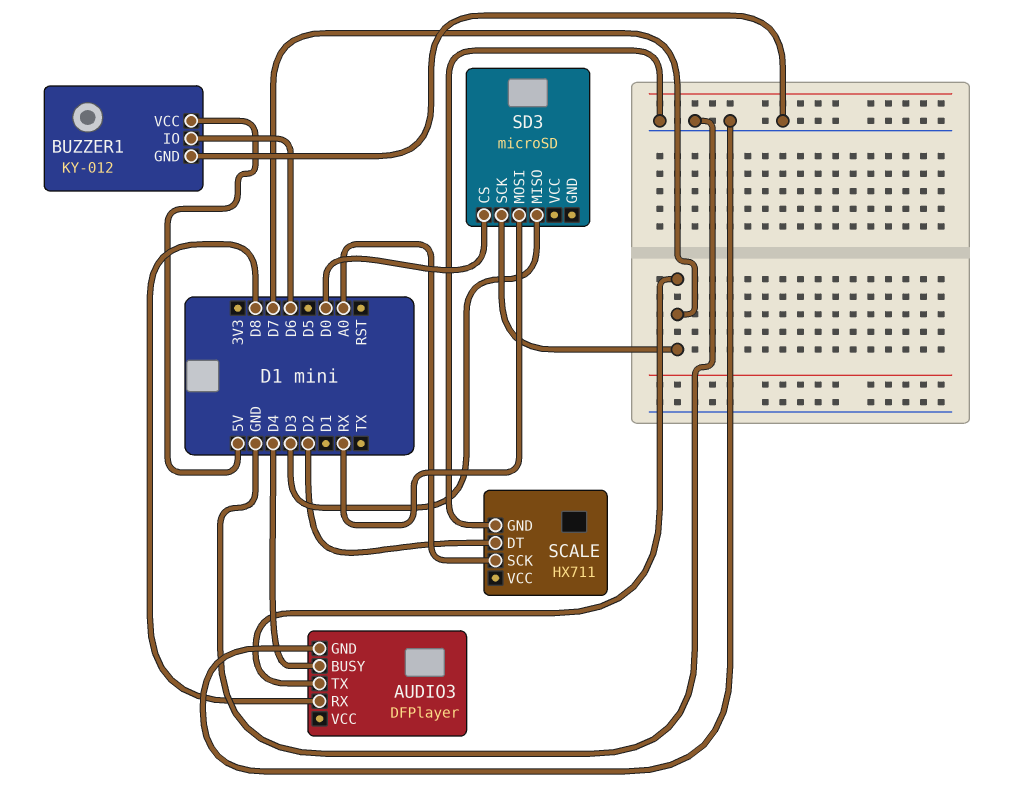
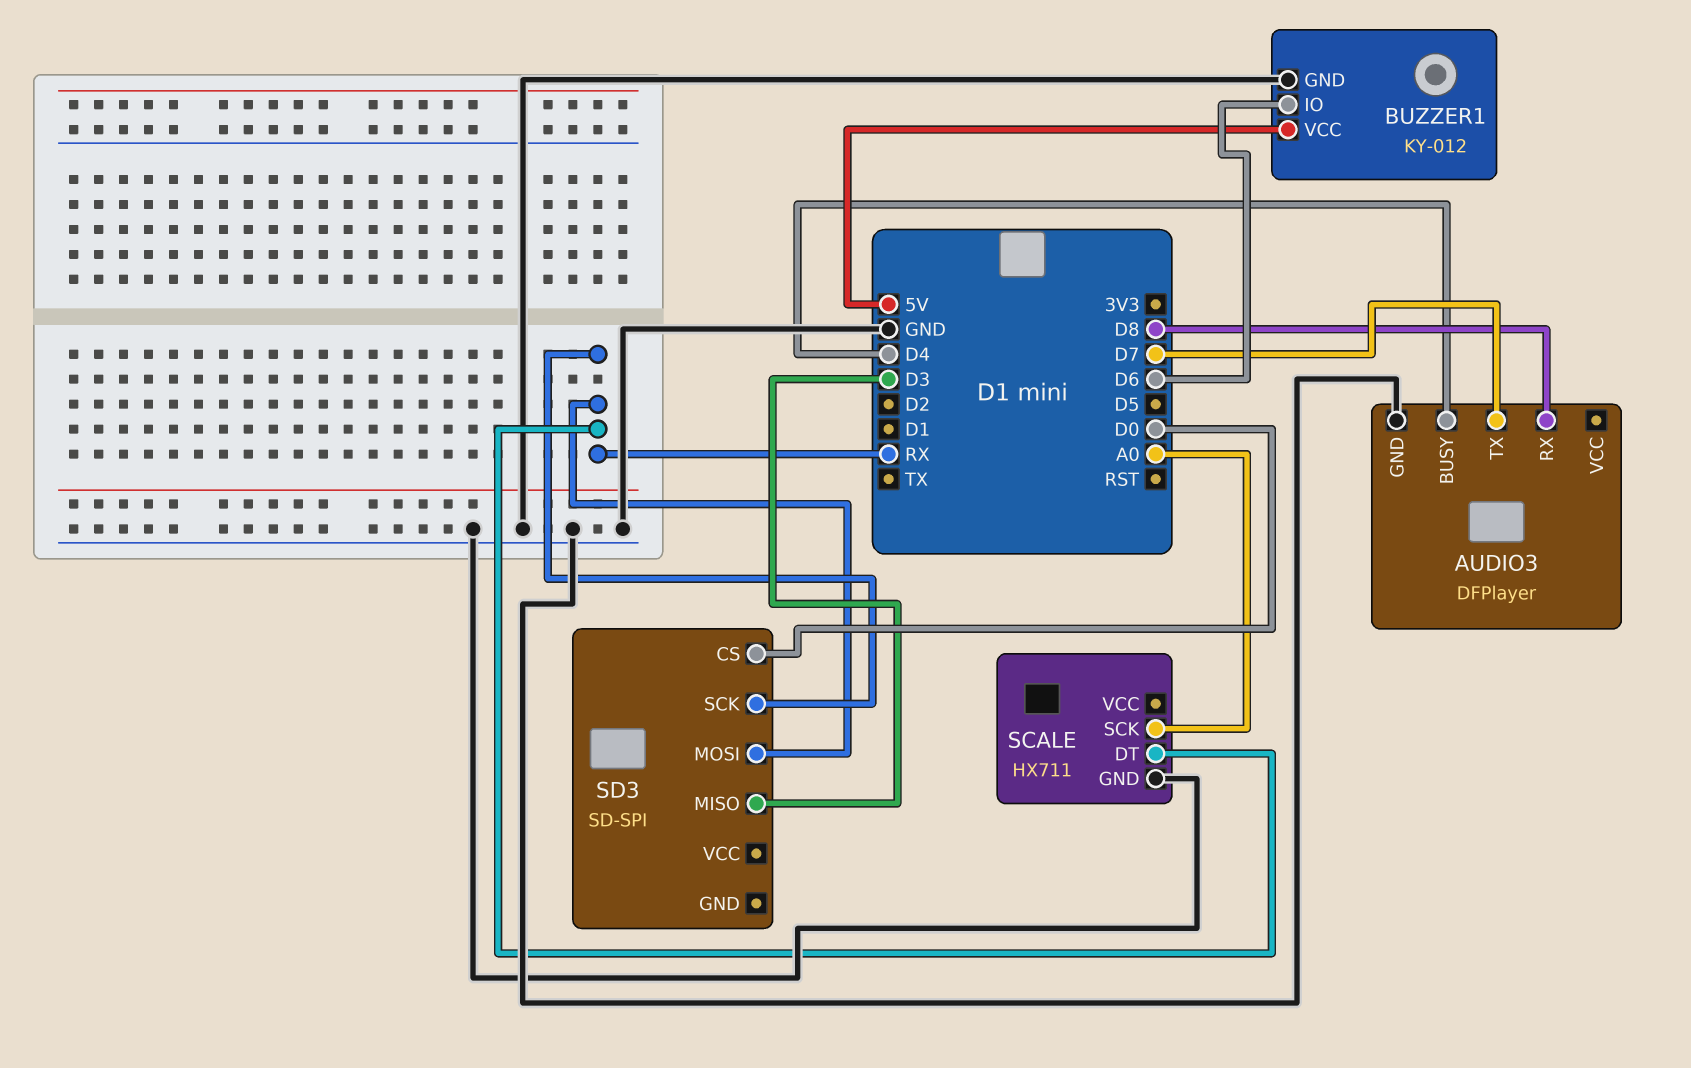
SCALE pin DT: D2 -> RX
SD3: microSD -> SD-SPI
SD3 pin SCK: D7 -> RX

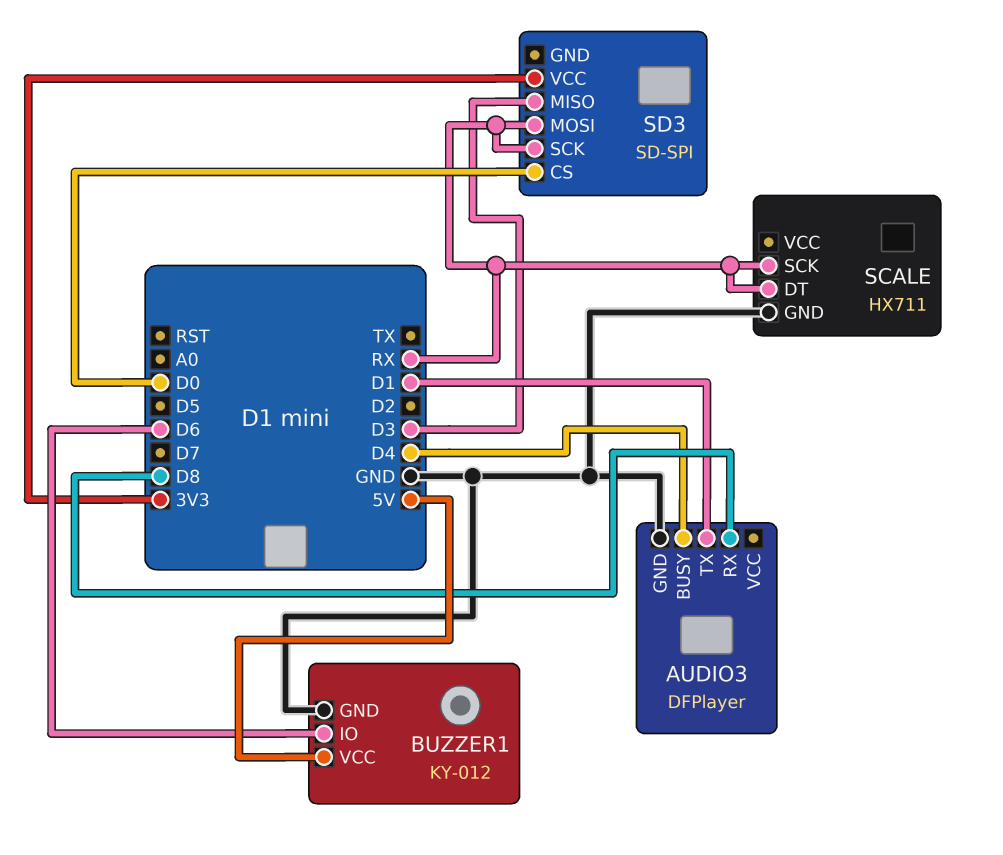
AUDIO3 pin TX: D7 -> D1
SCALE pin SCK: A0 -> RX
SD3 pin VCC: none -> 3V3

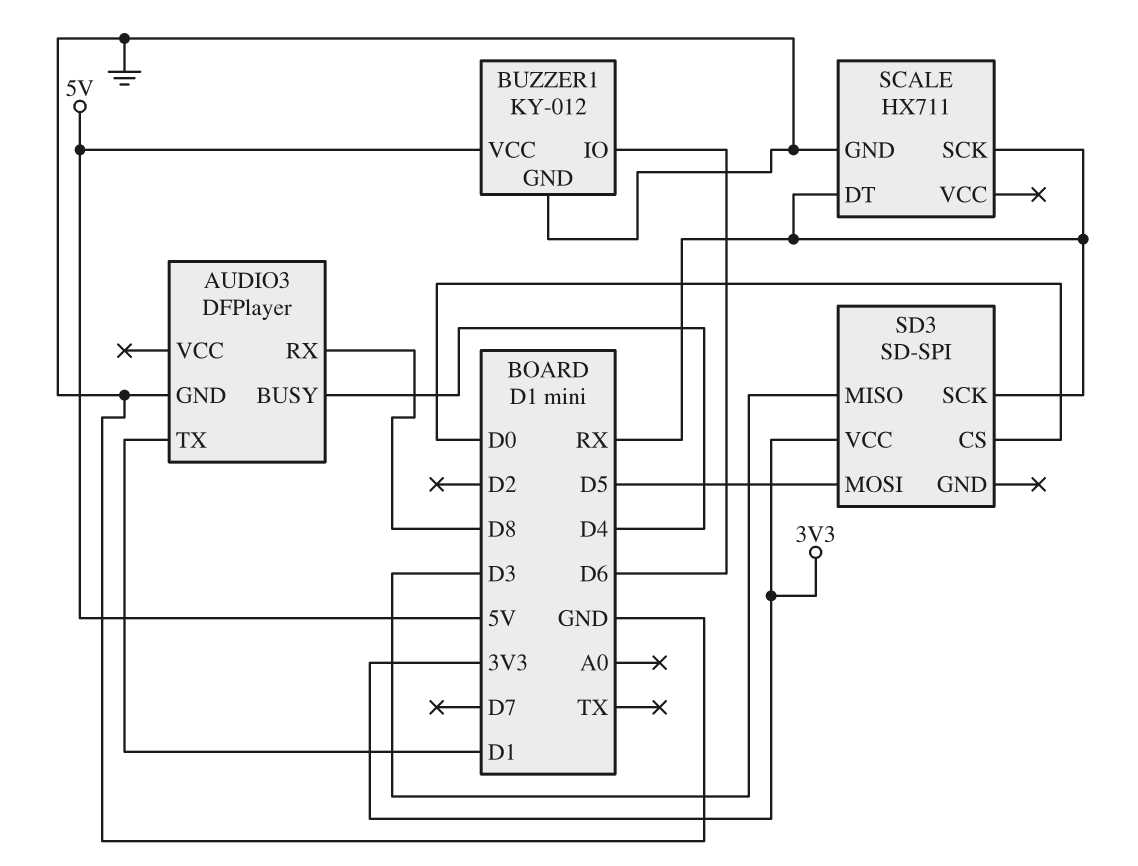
SD3 pin MOSI: RX -> D5

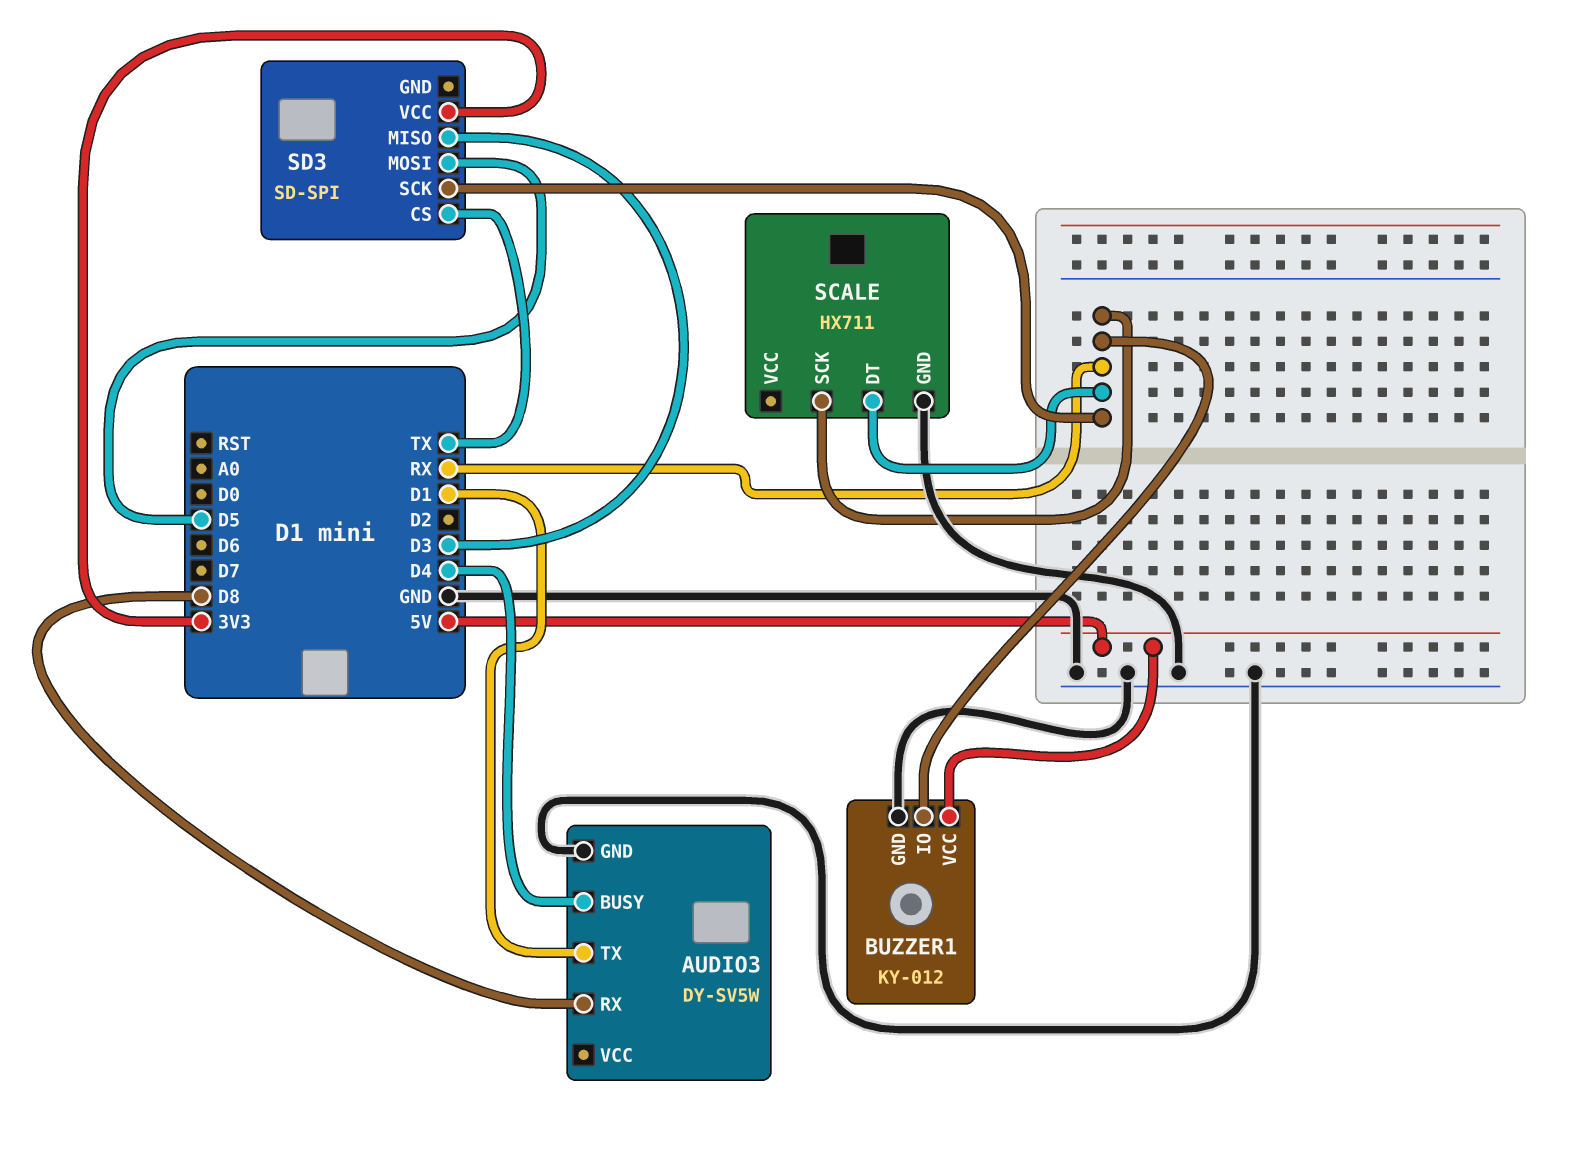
AUDIO3: DFPlayer -> DY-SV5W
BUZZER1 pin IO: D6 -> RX
SD3 pin CS: D0 -> TX

